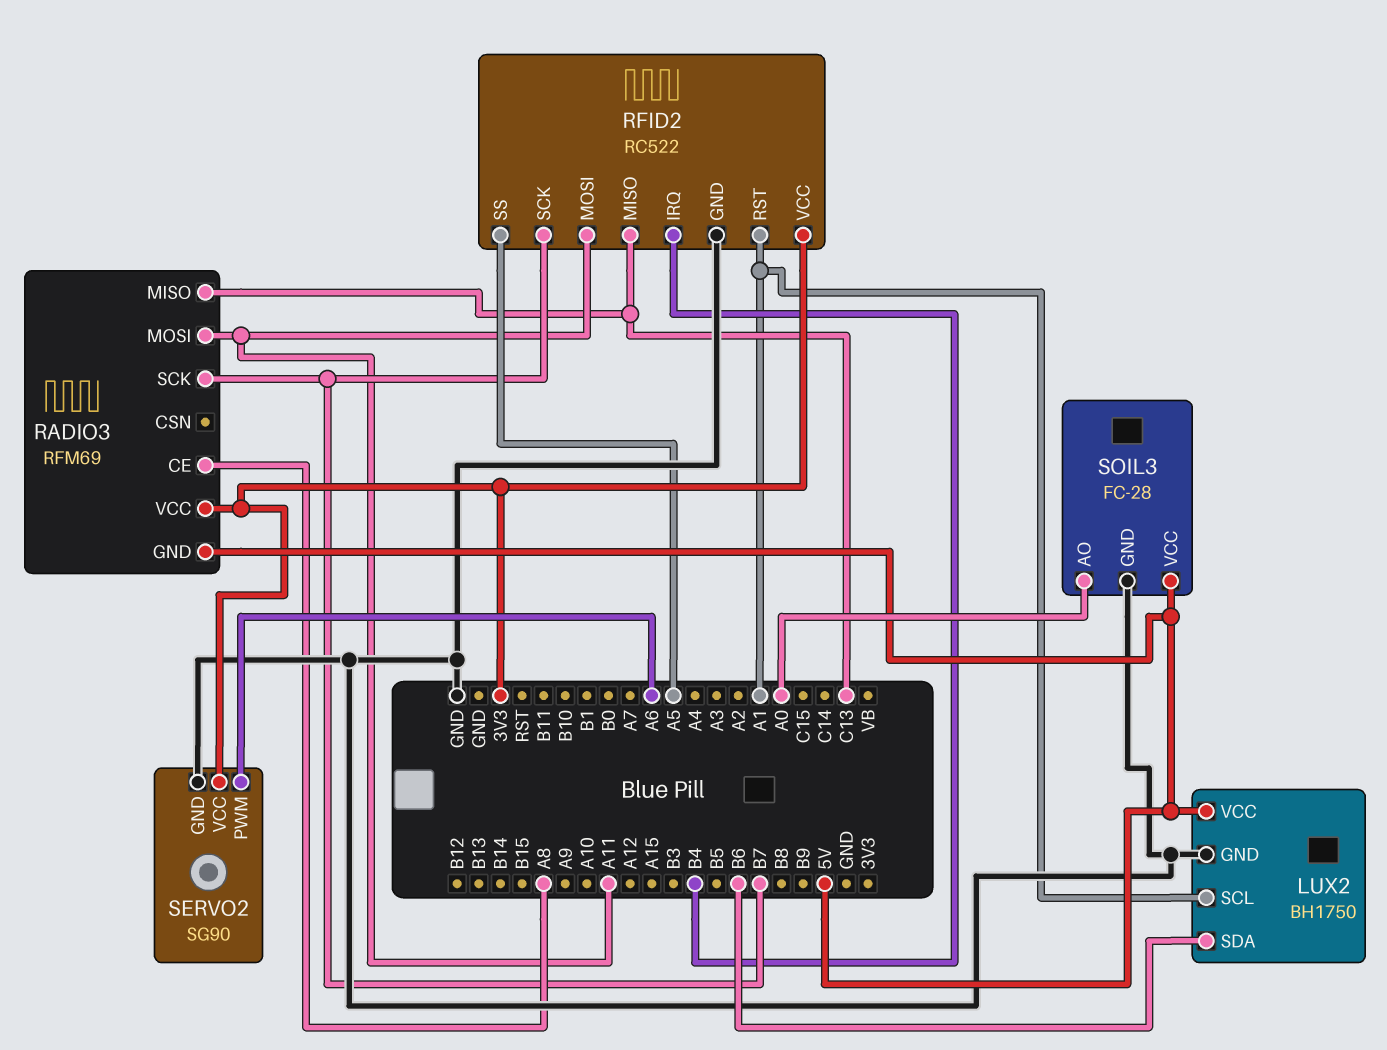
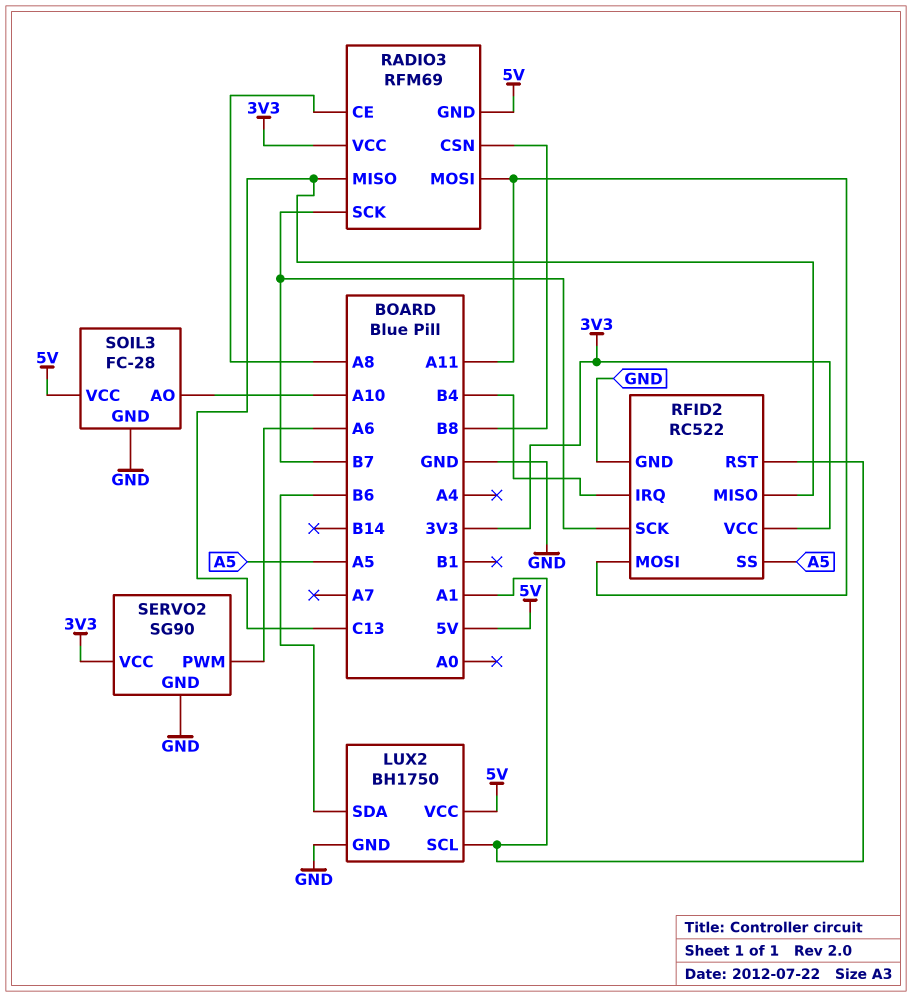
RADIO3 pin CSN: none -> B8
SOIL3 pin AO: A0 -> A10

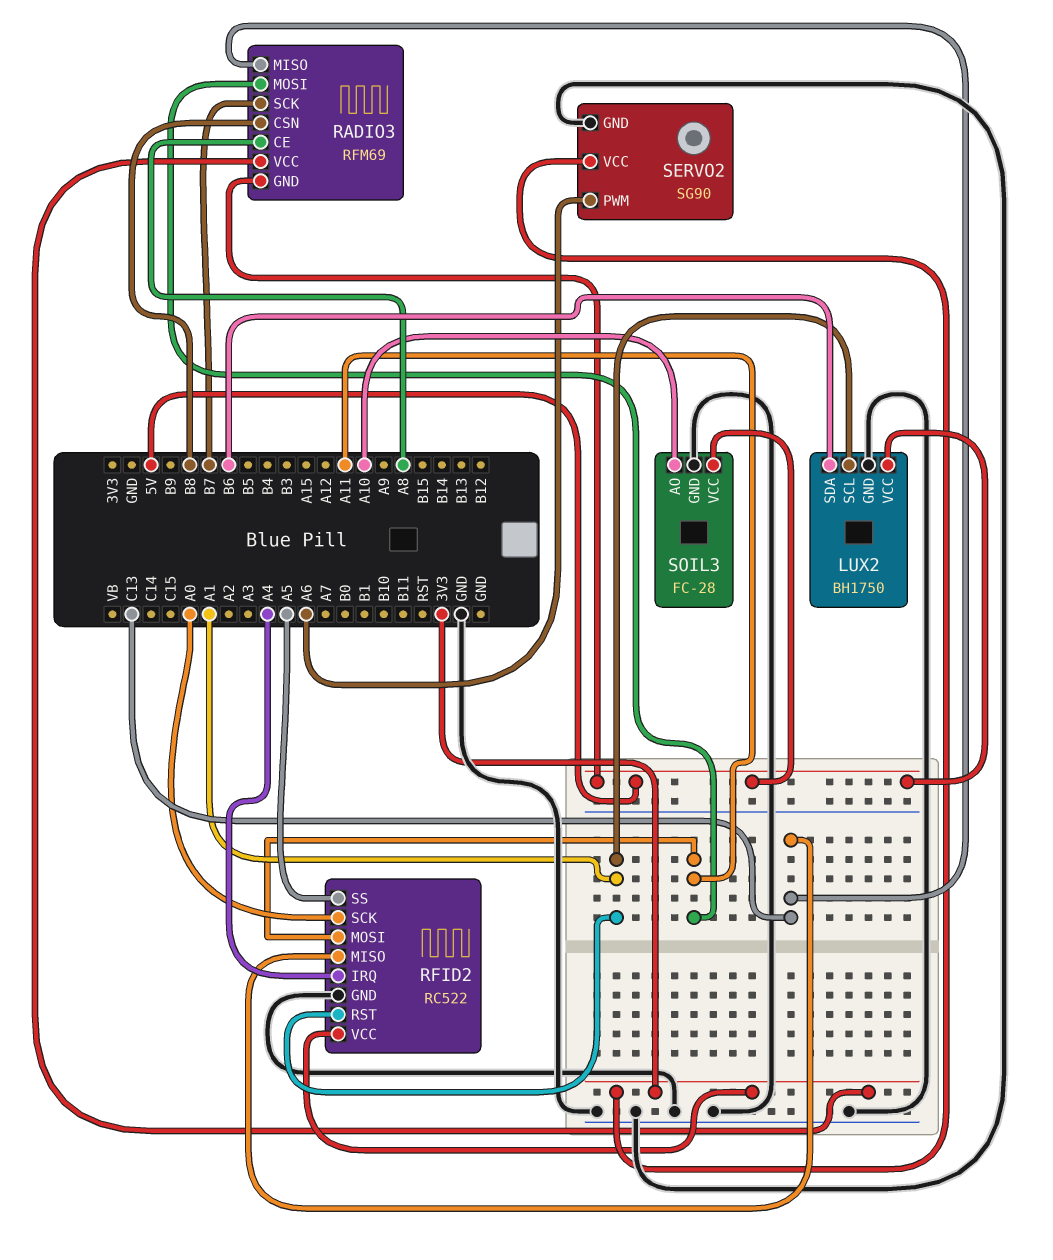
RFID2 pin IRQ: B4 -> A4
RFID2 pin SCK: B7 -> A0

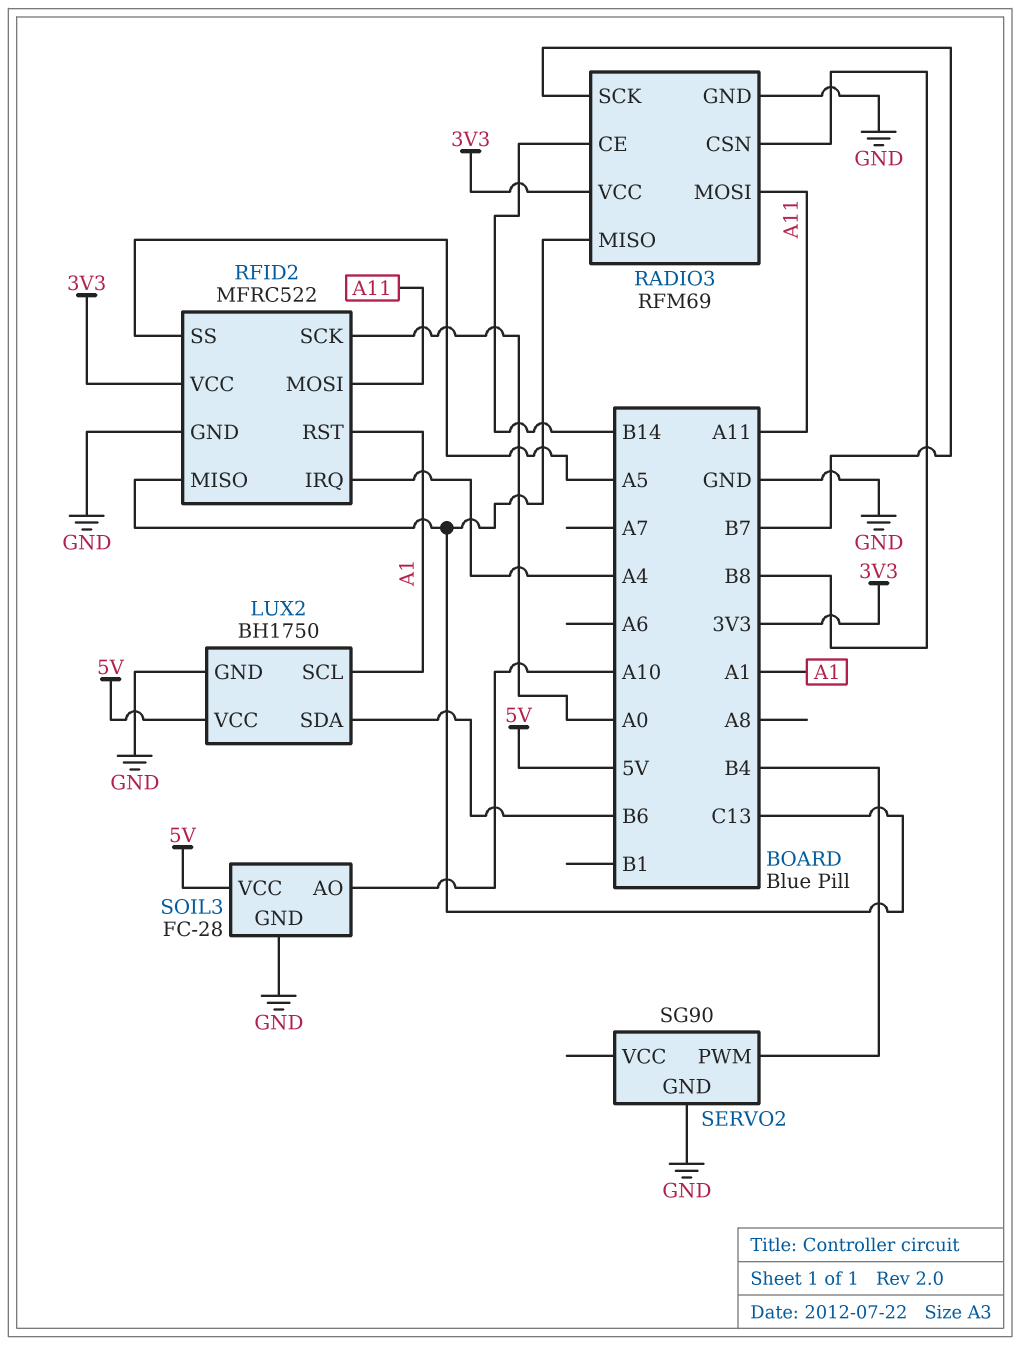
RADIO3 pin CE: A8 -> B14
RADIO3 pin GND: 5V -> GND
RFID2: RC522 -> MFRC522
SERVO2 pin PWM: A6 -> B4
SERVO2 pin VCC: 3V3 -> none

